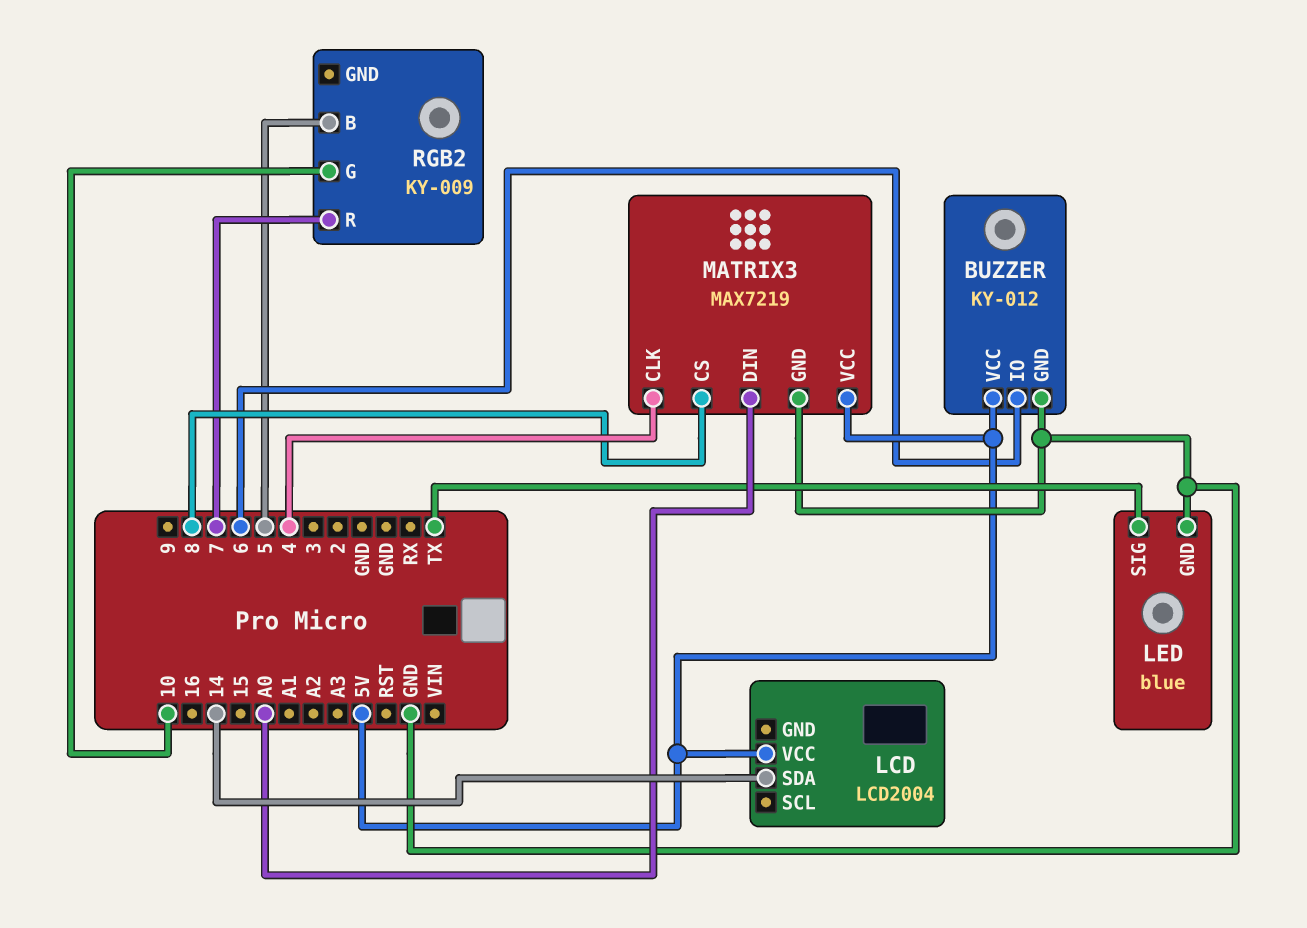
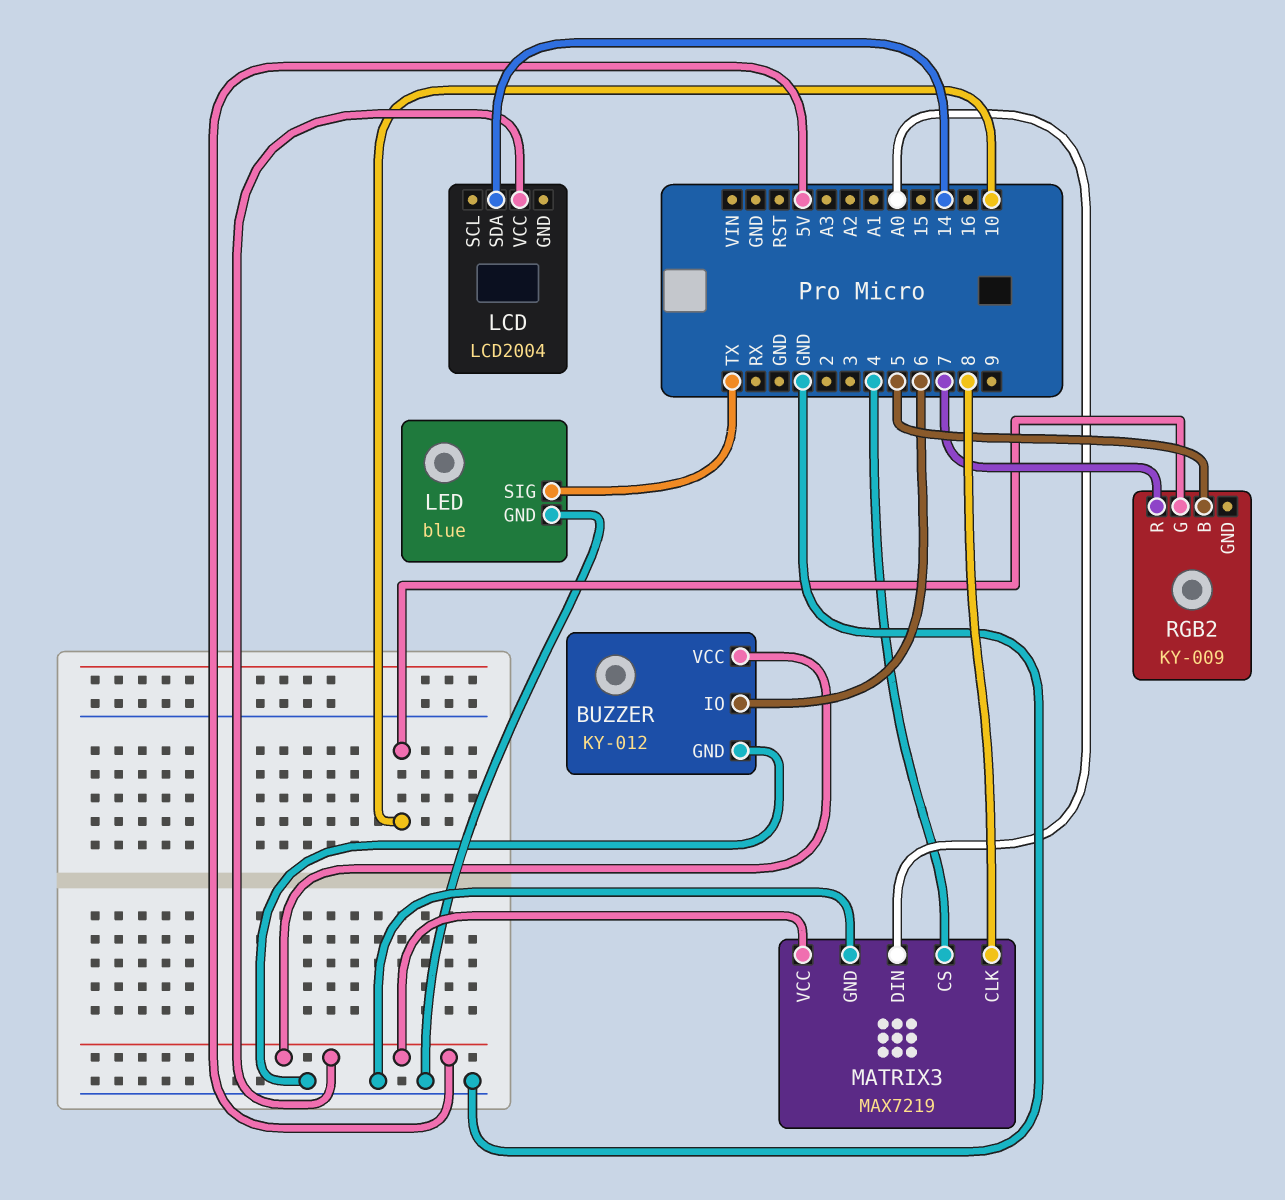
MATRIX3 pin CLK: 4 -> 8
MATRIX3 pin CS: 8 -> 4

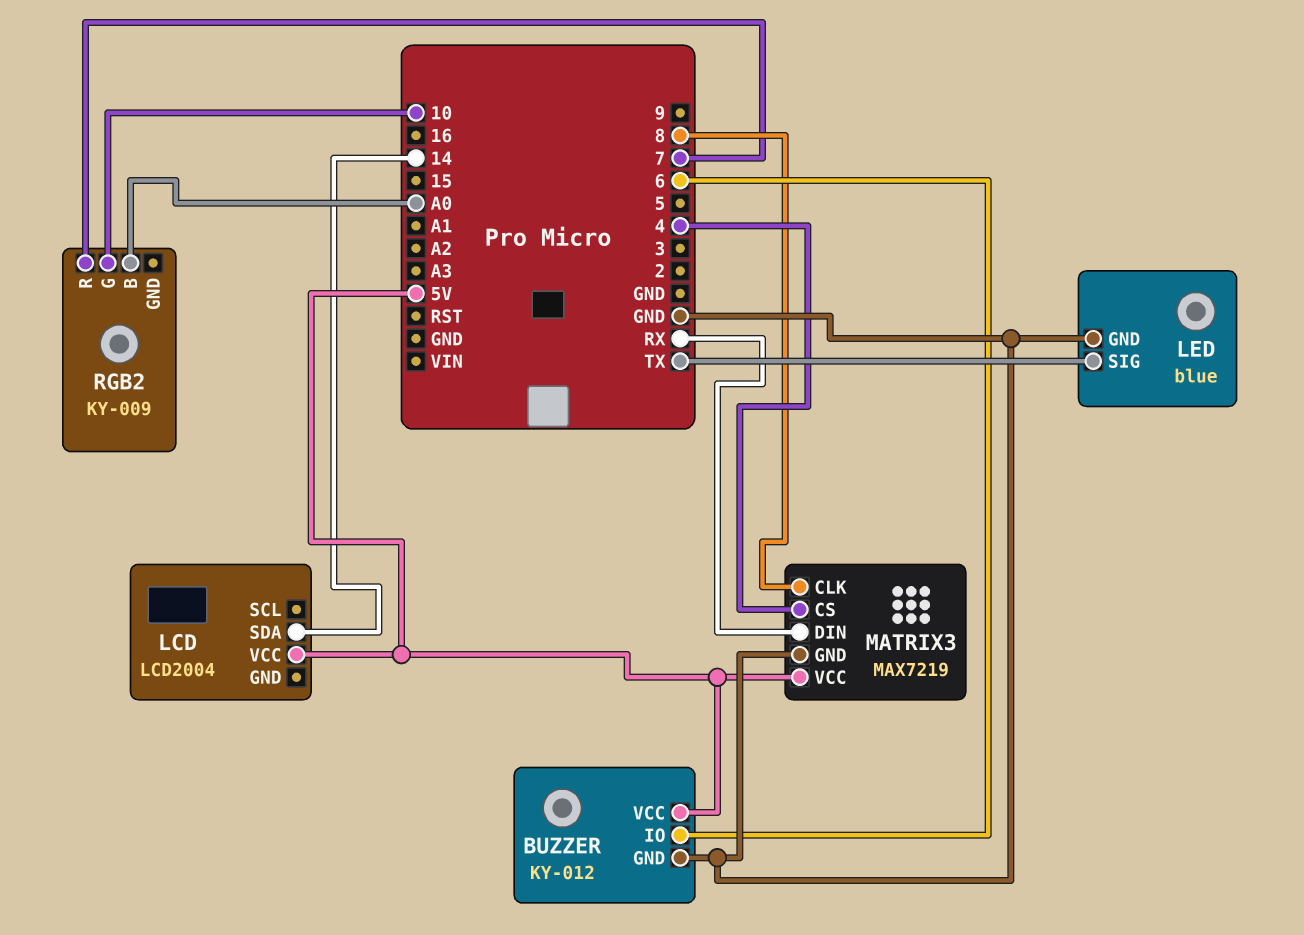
MATRIX3 pin DIN: A0 -> RX
RGB2 pin B: 5 -> A0

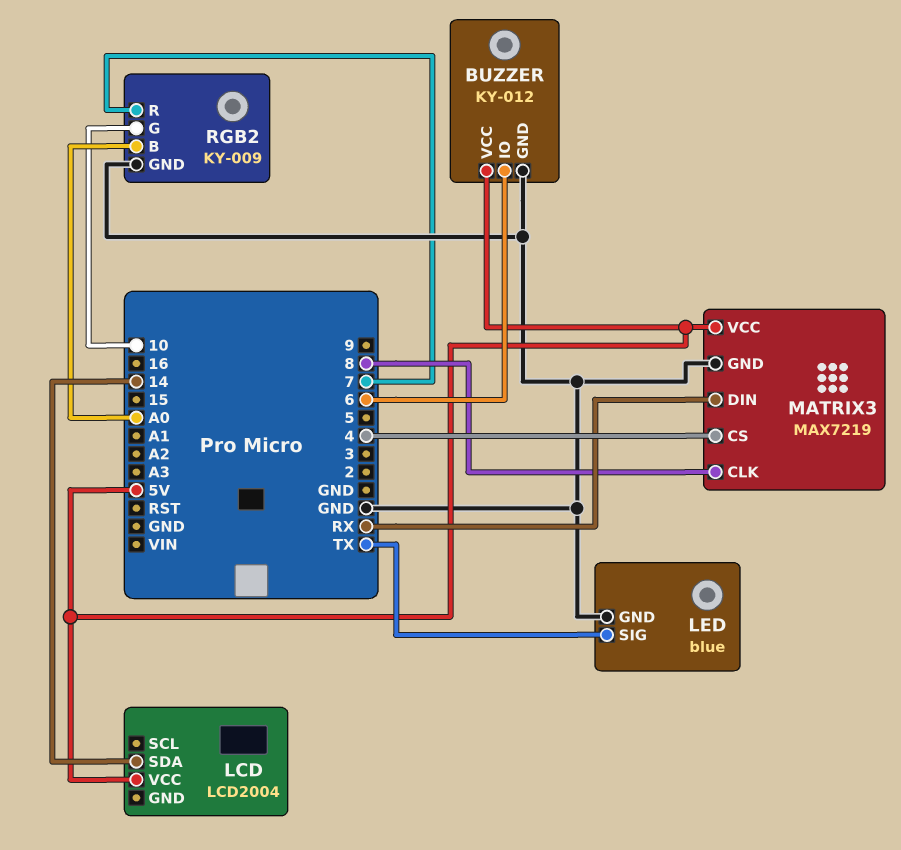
RGB2 pin GND: none -> GND

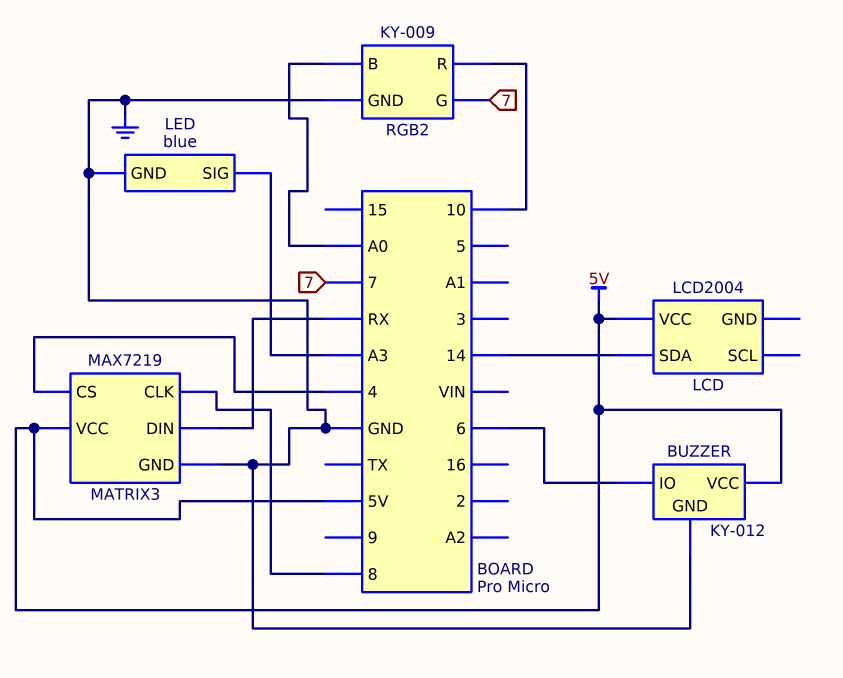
LED pin SIG: TX -> A3
RGB2 pin G: 10 -> 7
RGB2 pin R: 7 -> 10

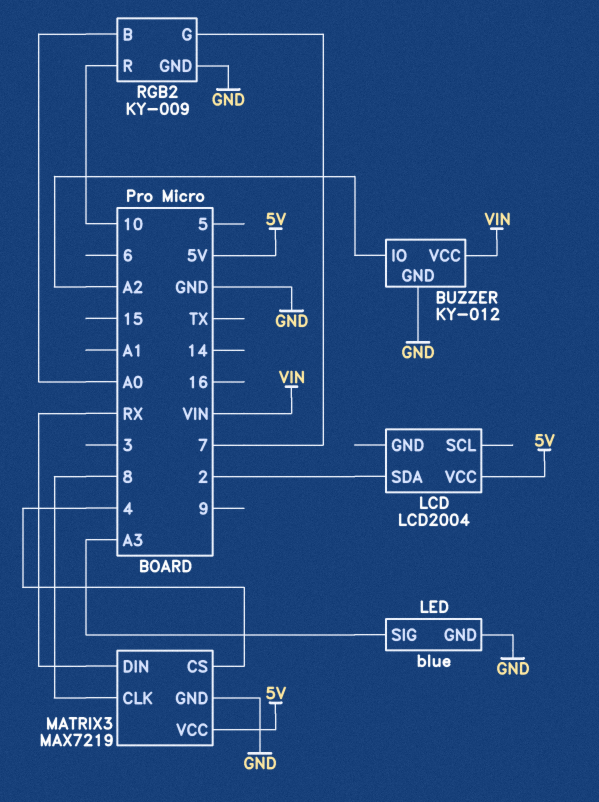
BUZZER pin IO: 6 -> A2
BUZZER pin VCC: 5V -> VIN
LCD pin SDA: 14 -> 2

